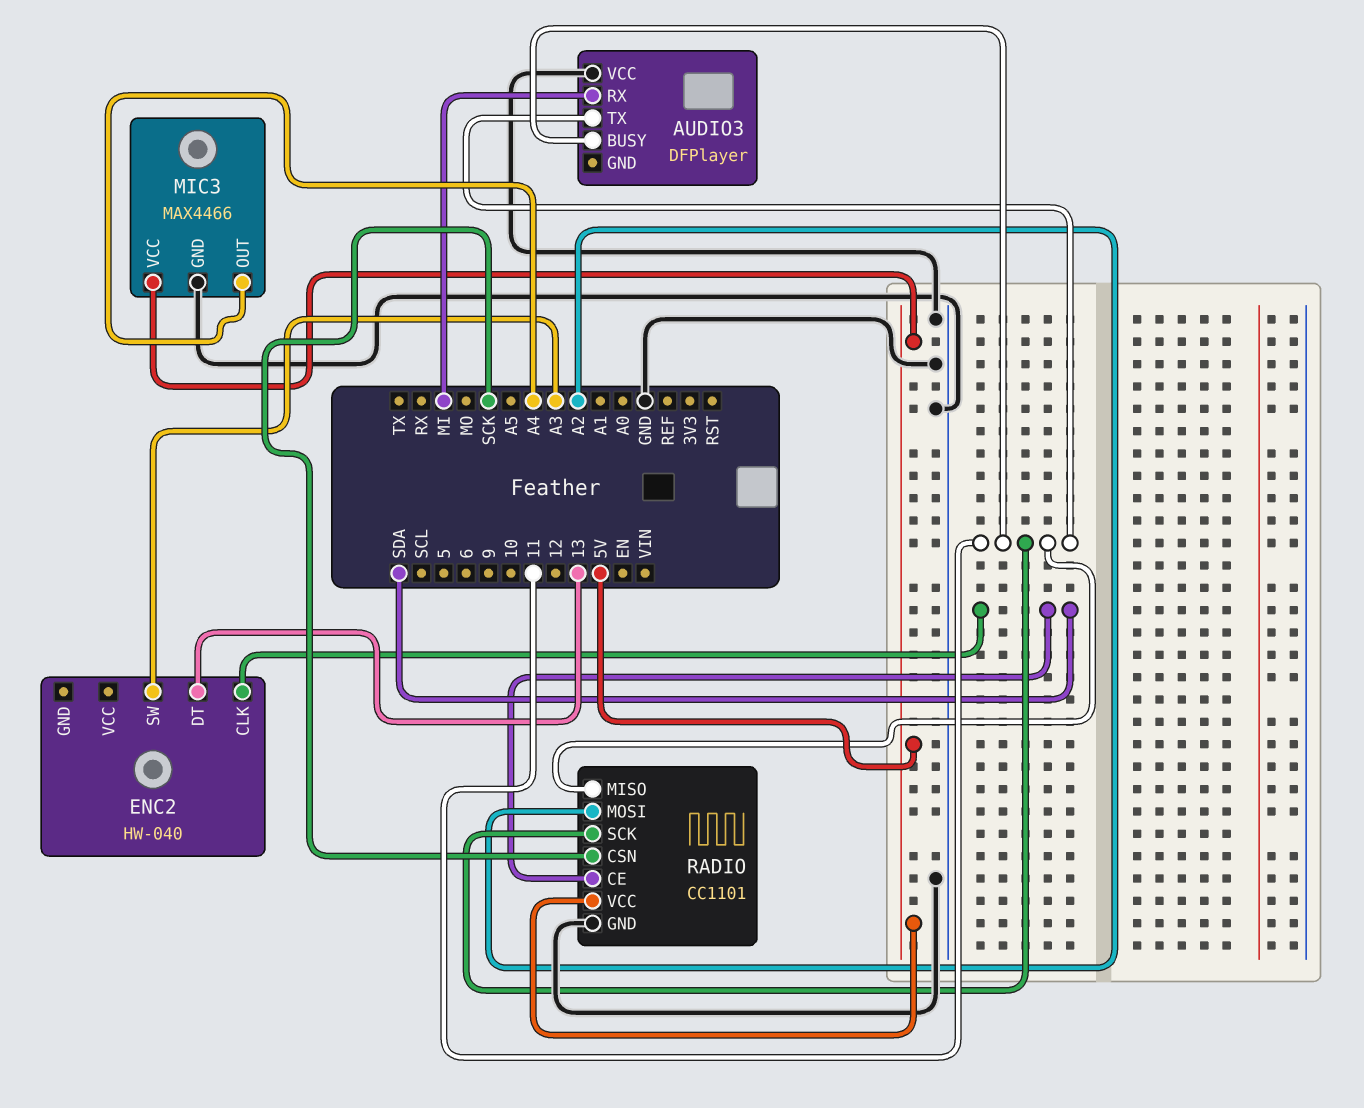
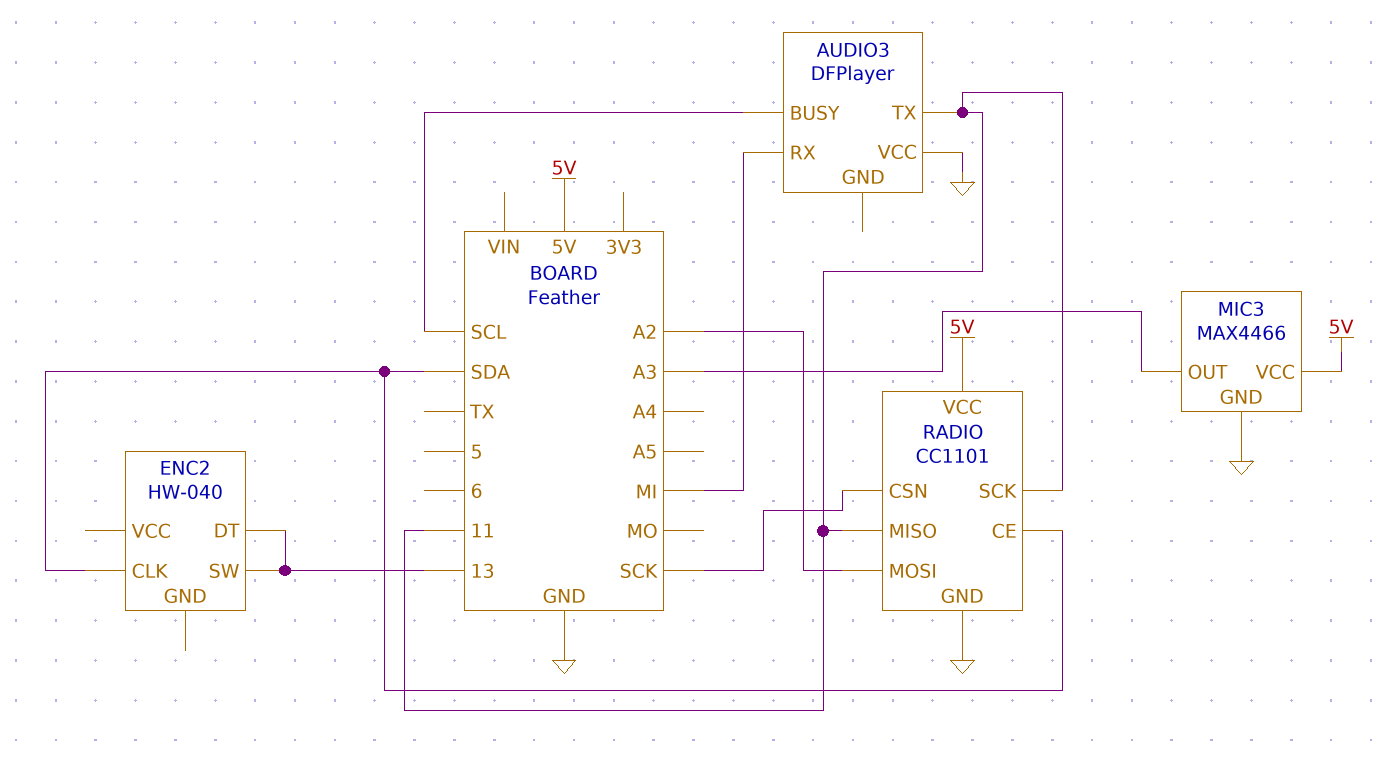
AUDIO3 pin BUSY: 11 -> SCL
ENC2 pin SW: A3 -> 13
MIC3 pin OUT: A4 -> A3

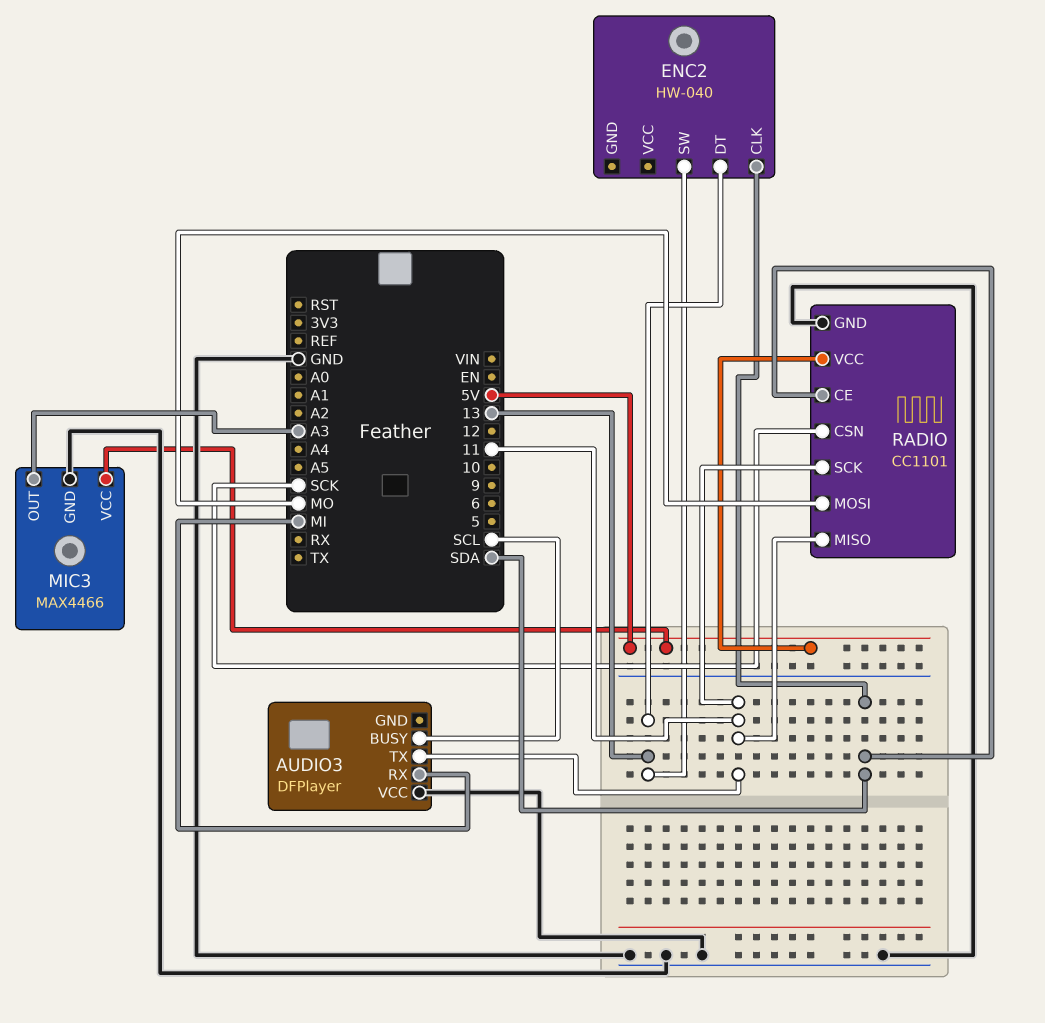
RADIO pin MOSI: A2 -> MO

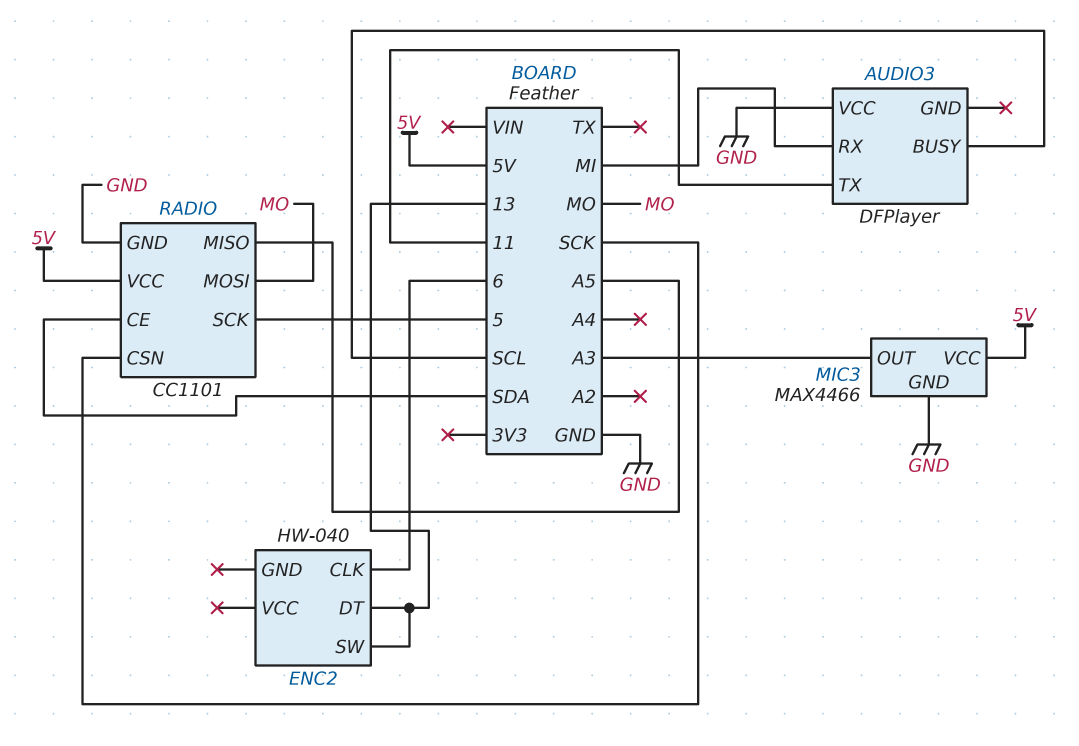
ENC2 pin CLK: SDA -> 6
RADIO pin MISO: 11 -> A5
RADIO pin SCK: 11 -> 5

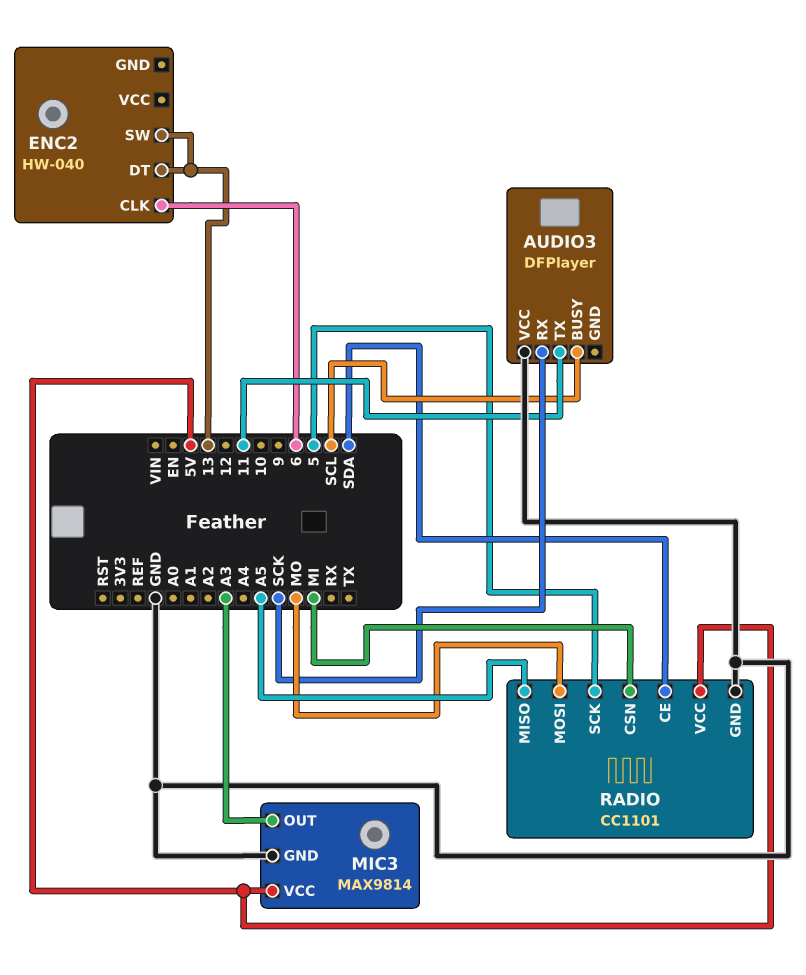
AUDIO3 pin RX: MI -> SCK
MIC3: MAX4466 -> MAX9814
RADIO pin CSN: SCK -> MI

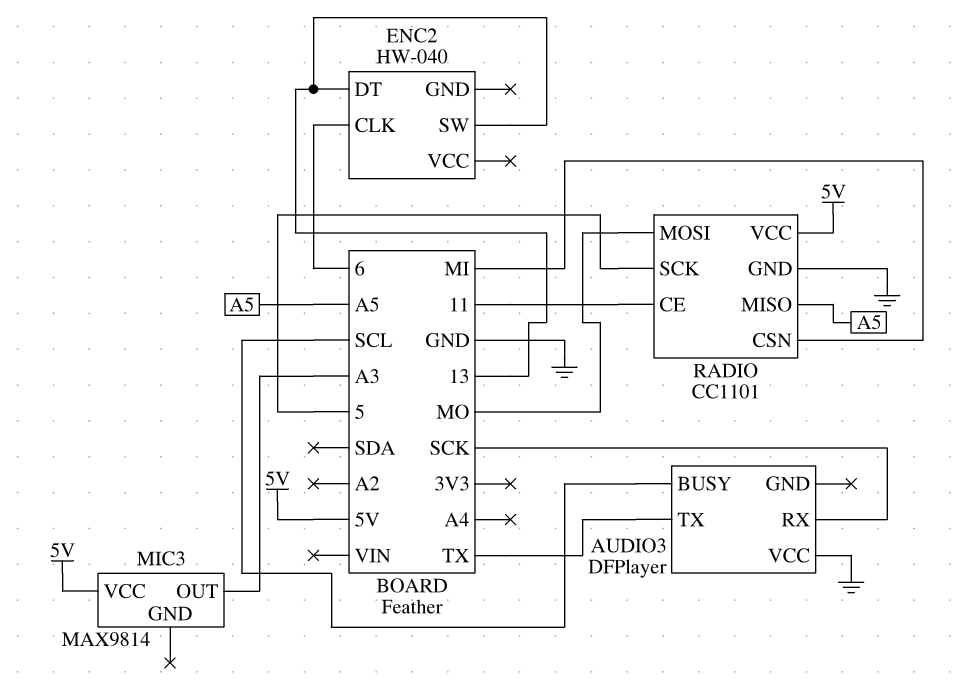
AUDIO3 pin TX: 11 -> TX
MIC3 pin GND: GND -> none
RADIO pin CE: SDA -> 11

